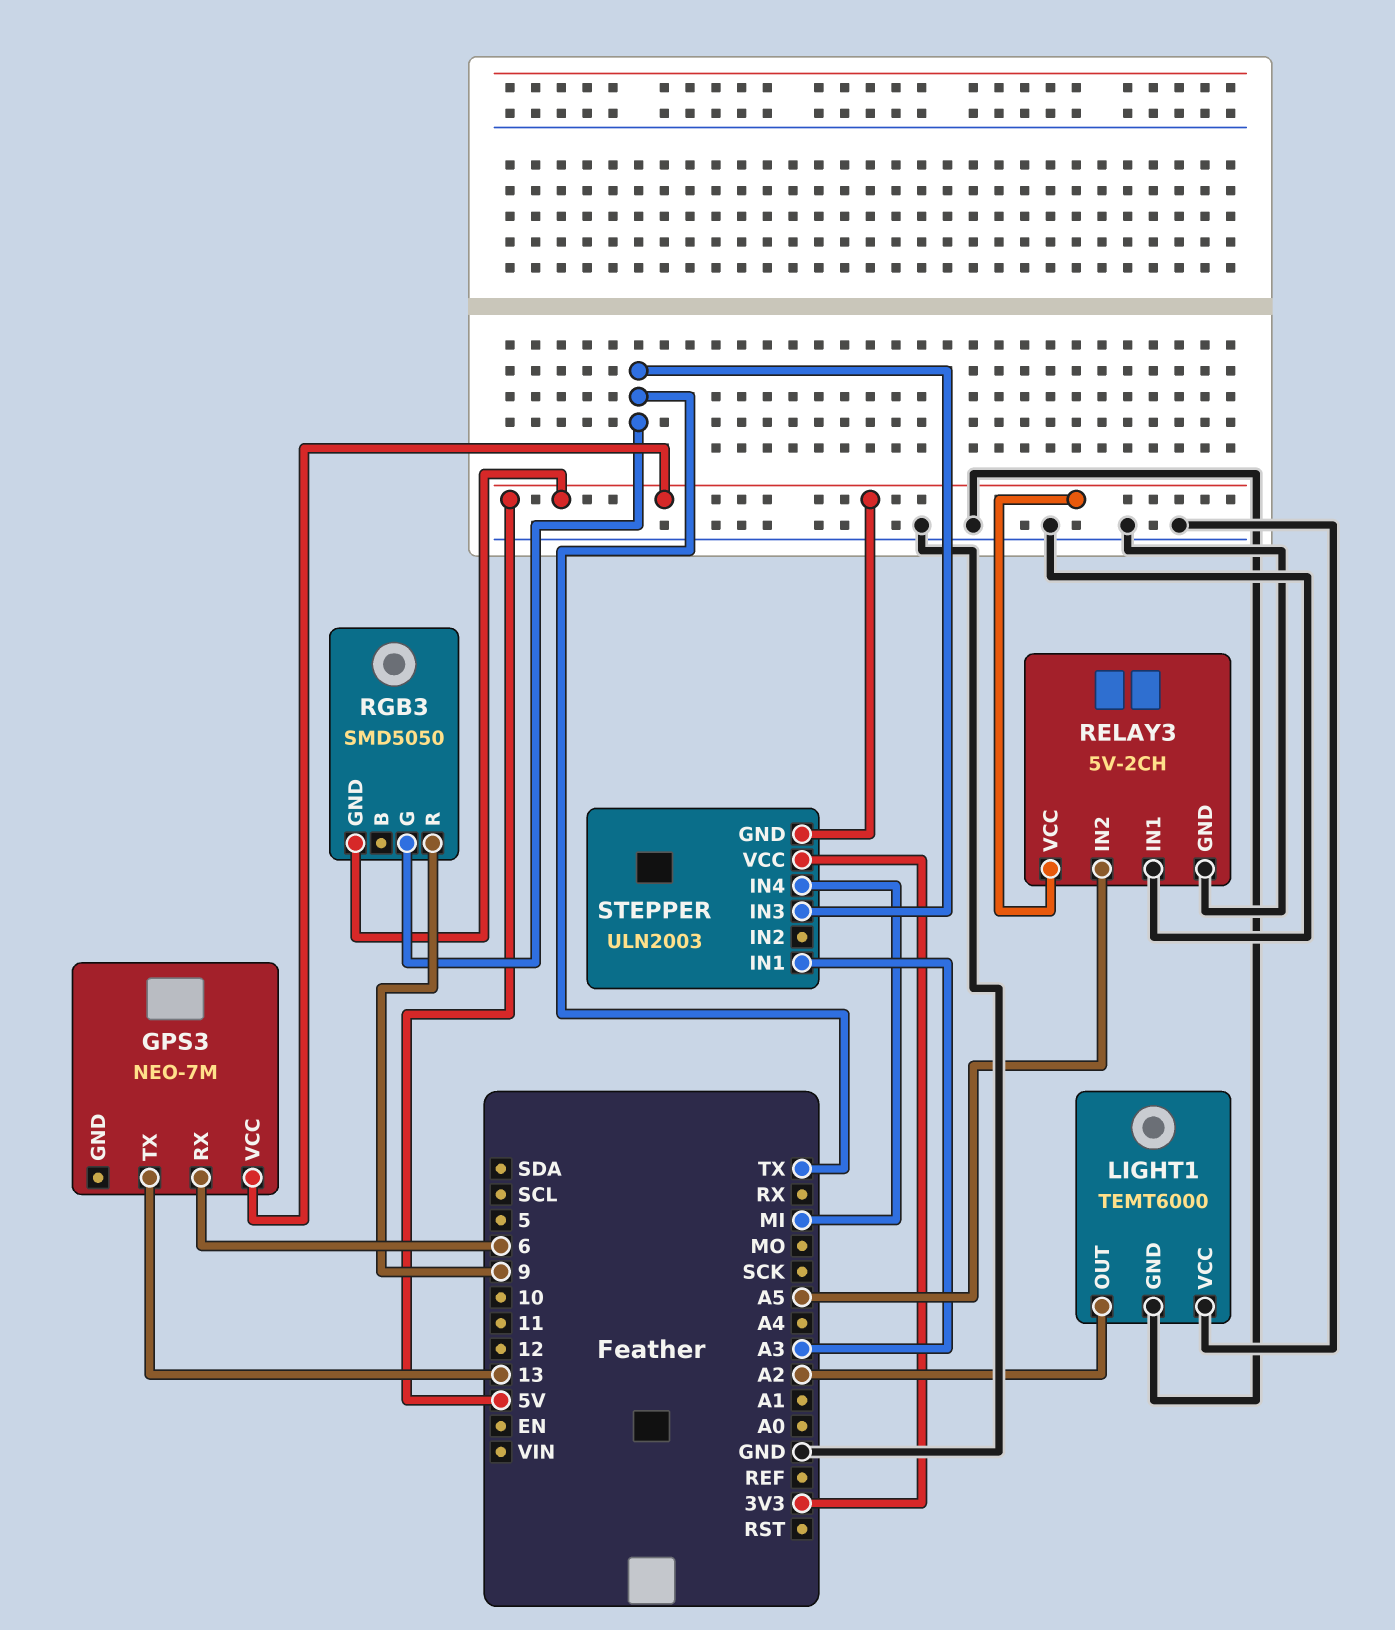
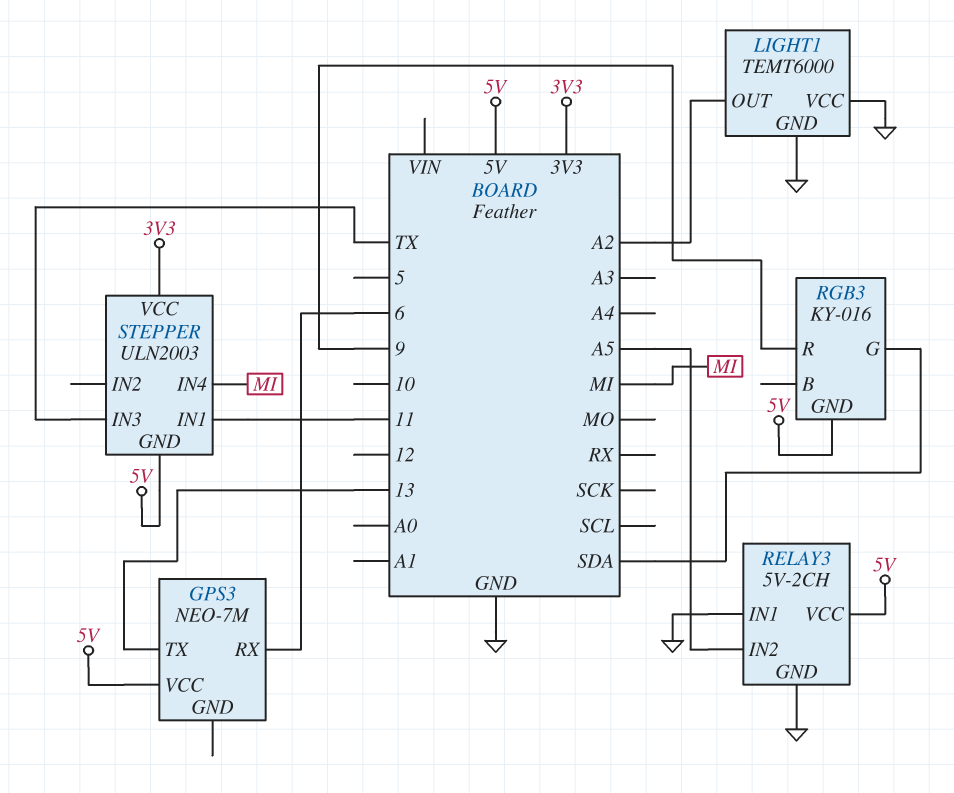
RGB3: SMD5050 -> KY-016
RGB3 pin G: TX -> SDA
STEPPER pin IN1: A3 -> 11

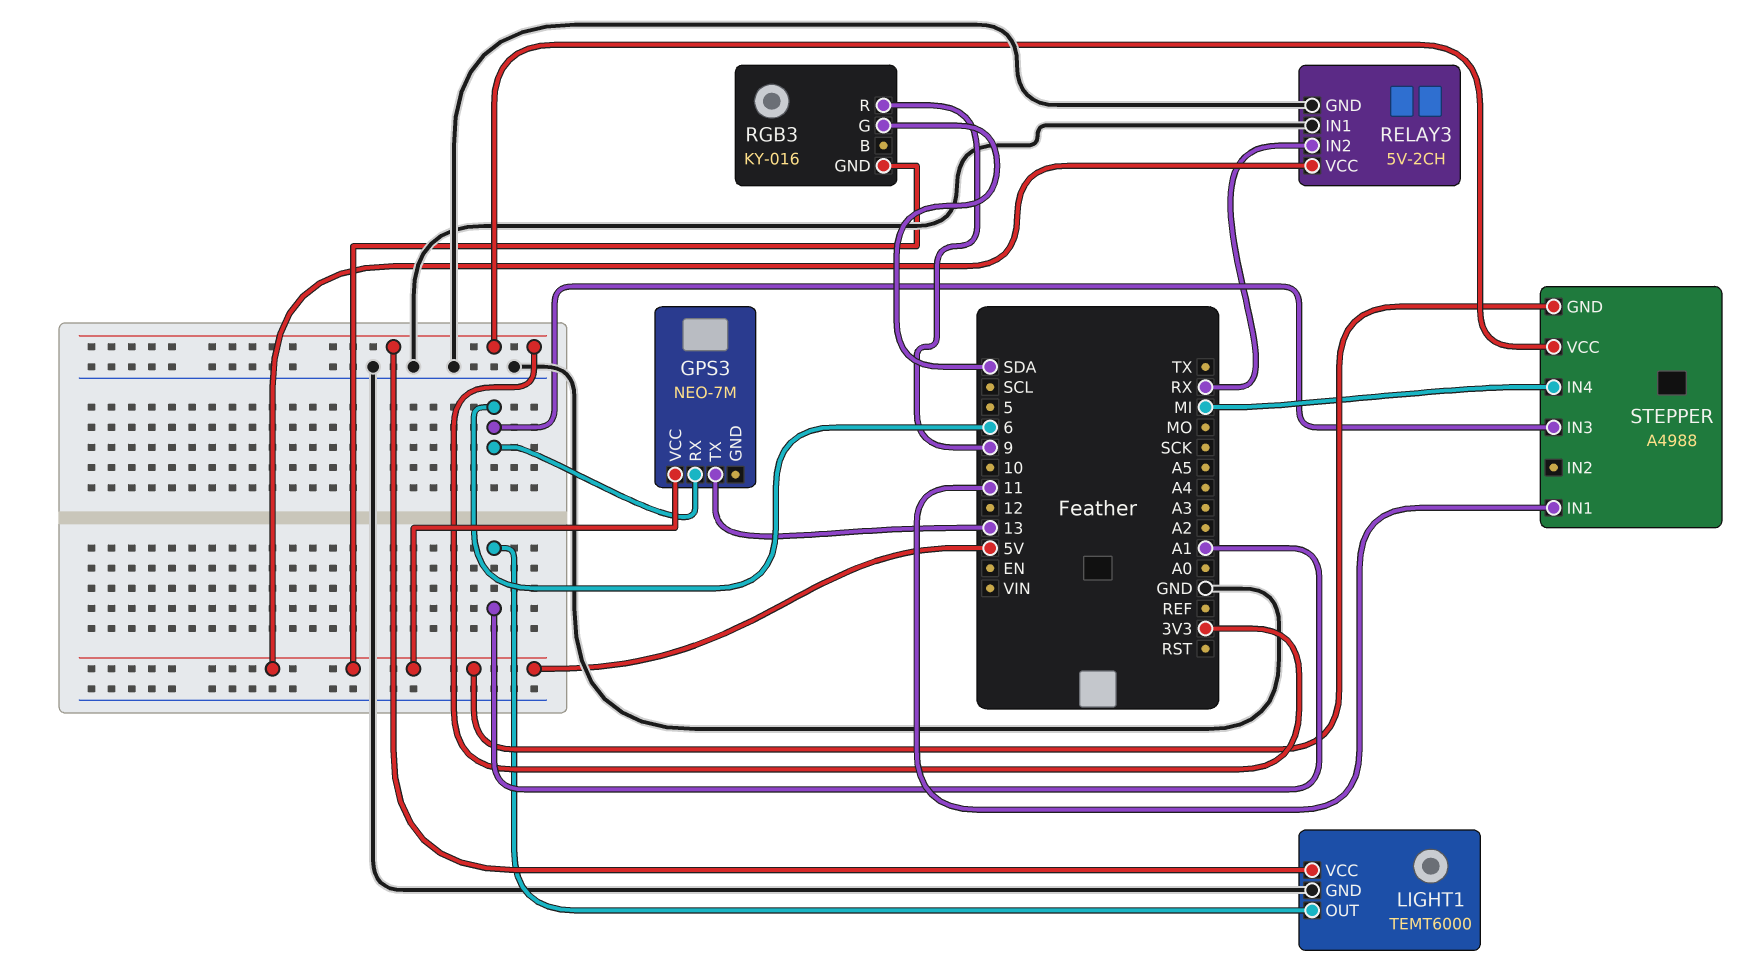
LIGHT1 pin OUT: A2 -> A1
LIGHT1 pin VCC: GND -> 3V3
RELAY3 pin IN2: A5 -> RX
STEPPER: ULN2003 -> A4988
STEPPER pin IN3: TX -> 6

